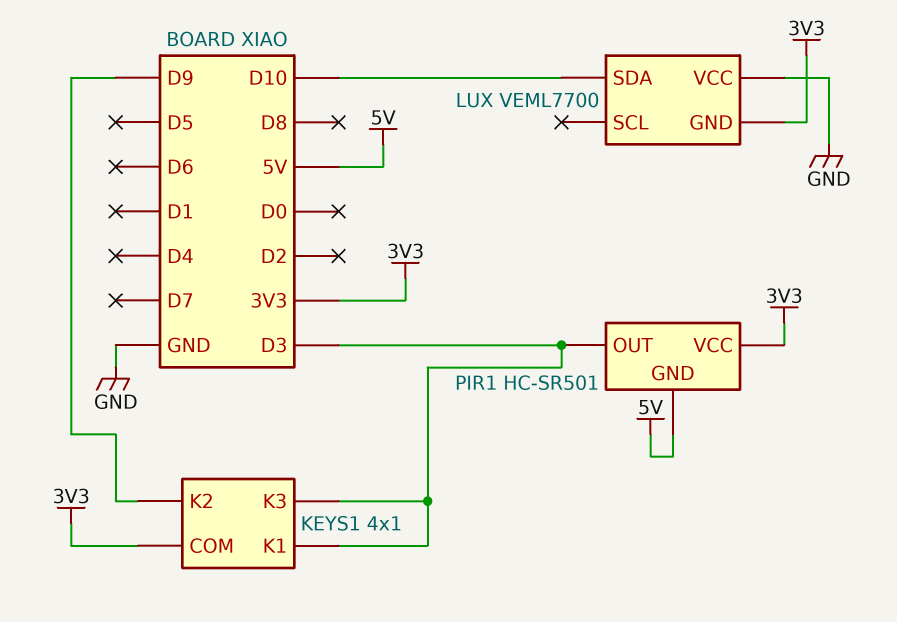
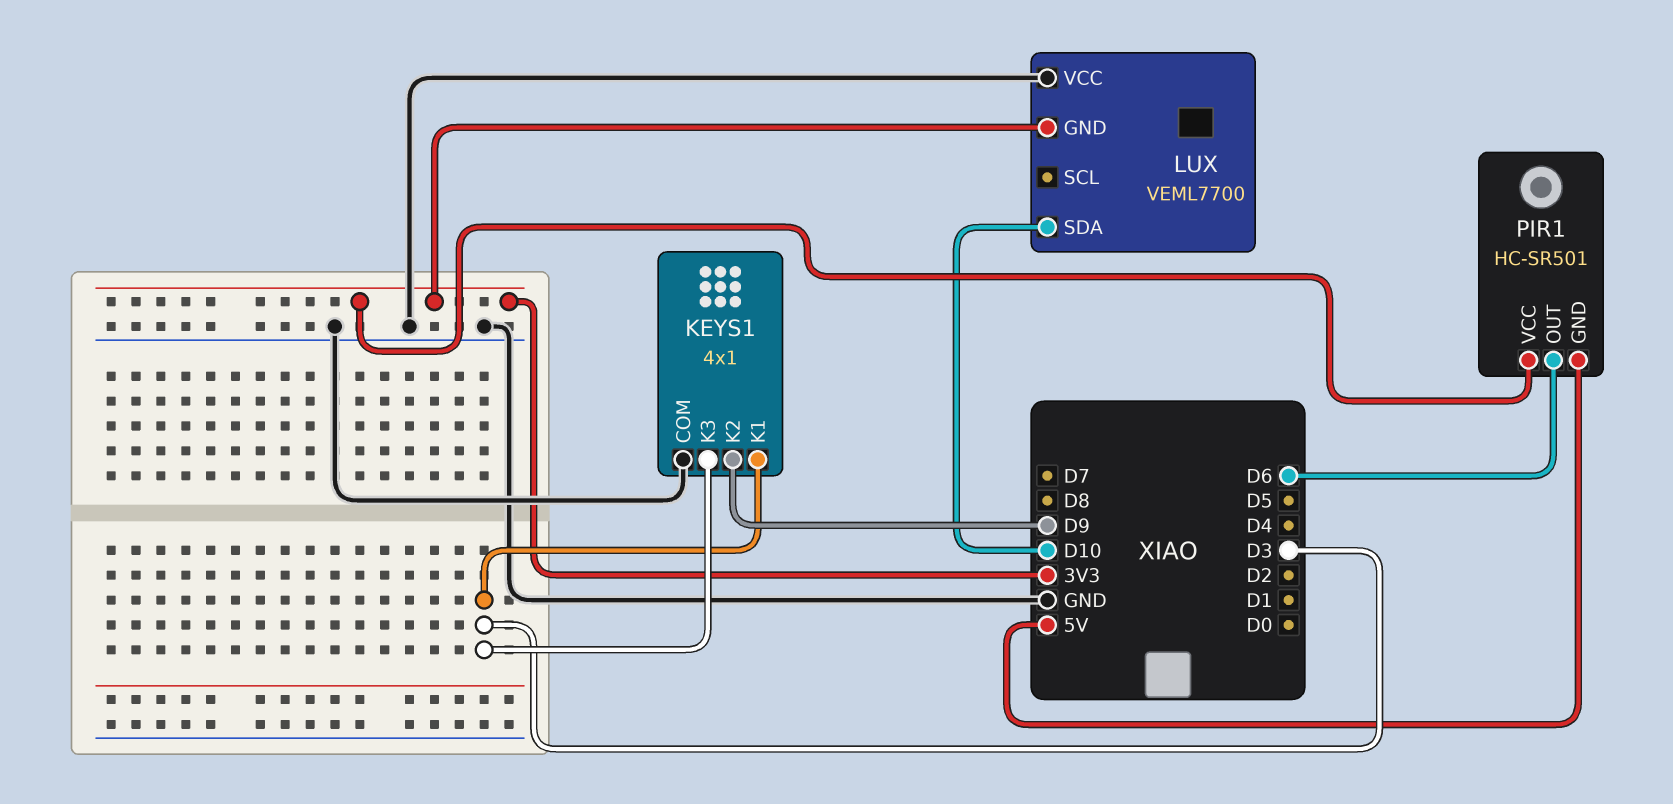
KEYS1 pin COM: 3V3 -> GND
PIR1 pin OUT: D3 -> D6

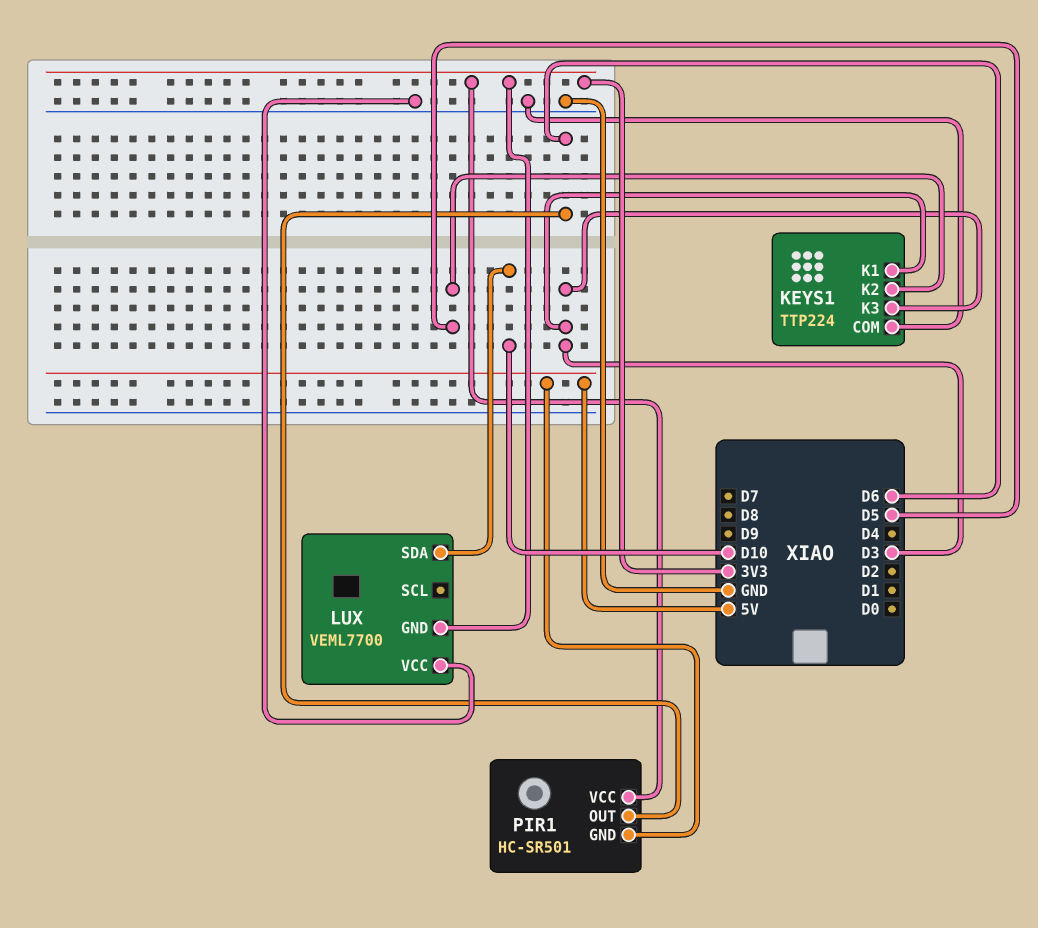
KEYS1: 4x1 -> TTP224
KEYS1 pin K2: D9 -> D5

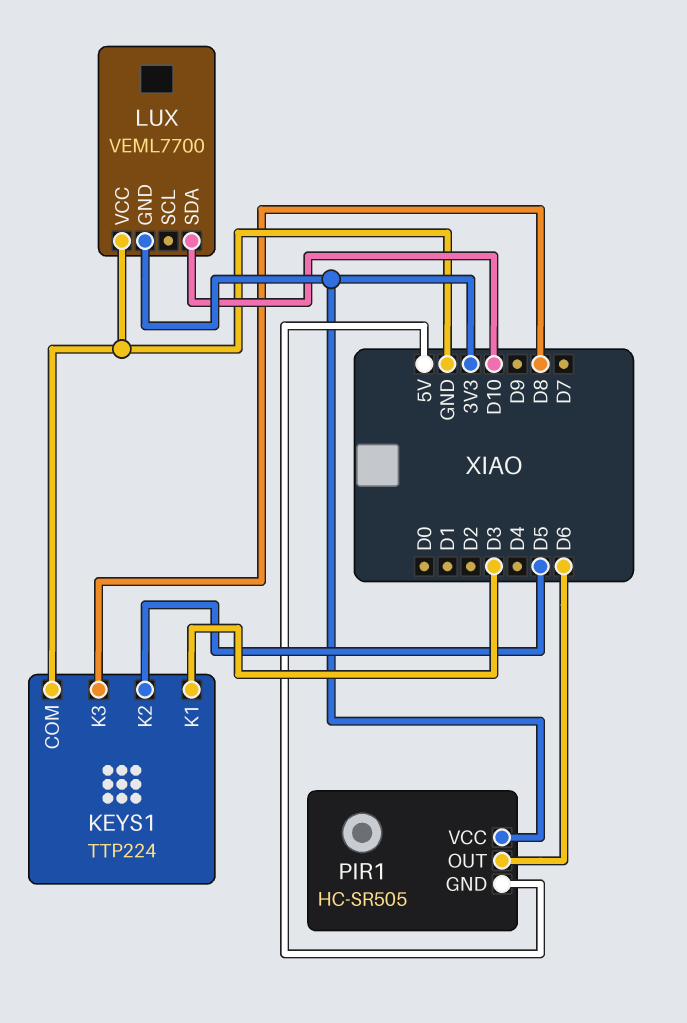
KEYS1 pin K3: D3 -> D8
PIR1: HC-SR501 -> HC-SR505

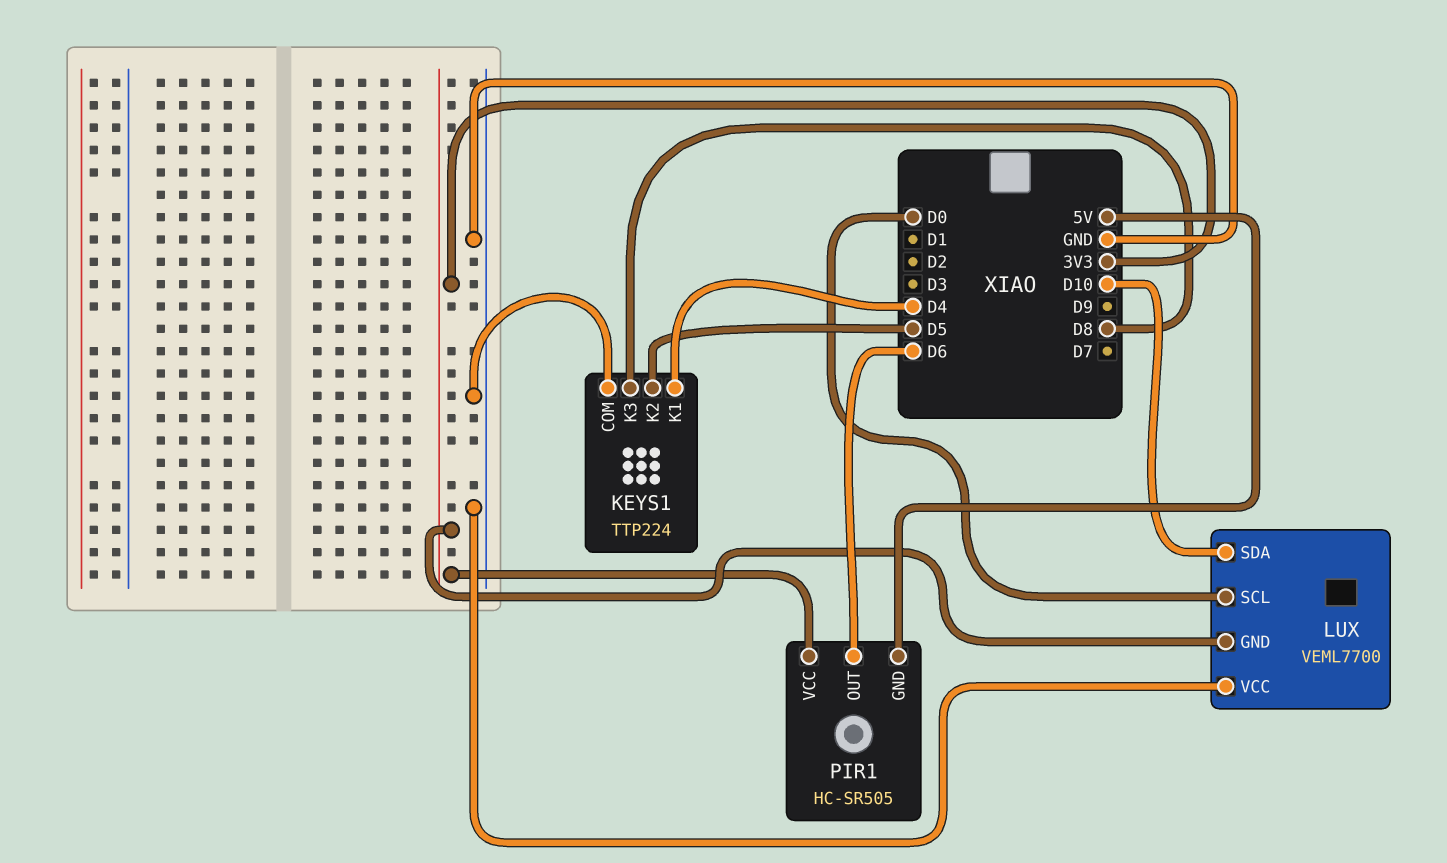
KEYS1 pin K1: D3 -> D4
LUX pin SCL: none -> D0

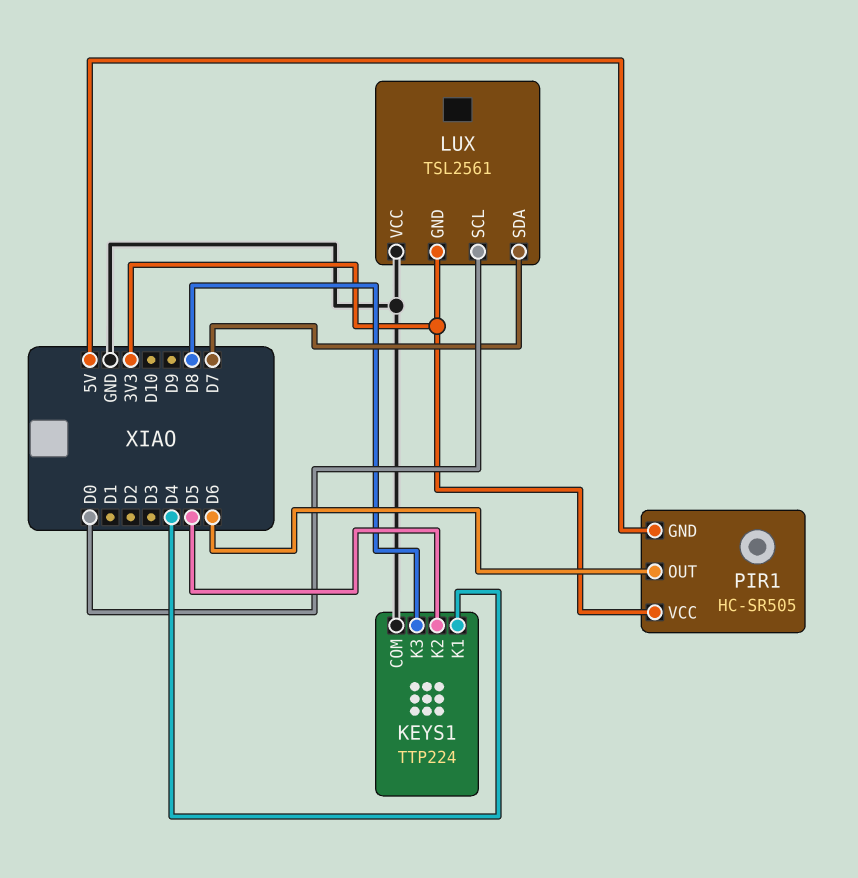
LUX: VEML7700 -> TSL2561
LUX pin SDA: D10 -> D7

